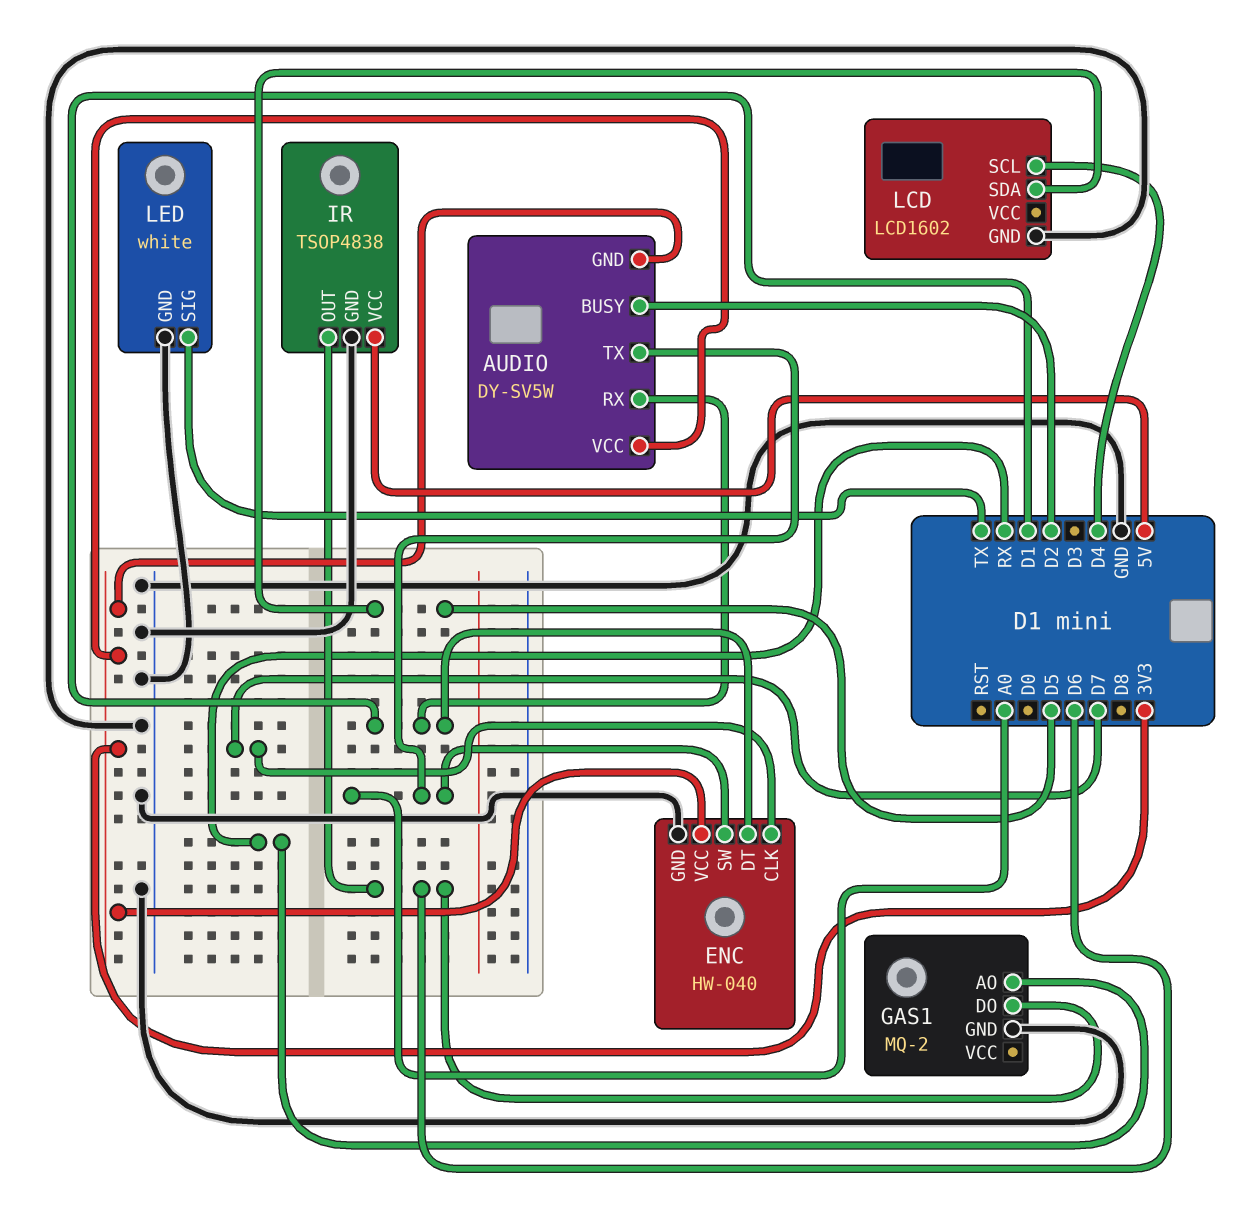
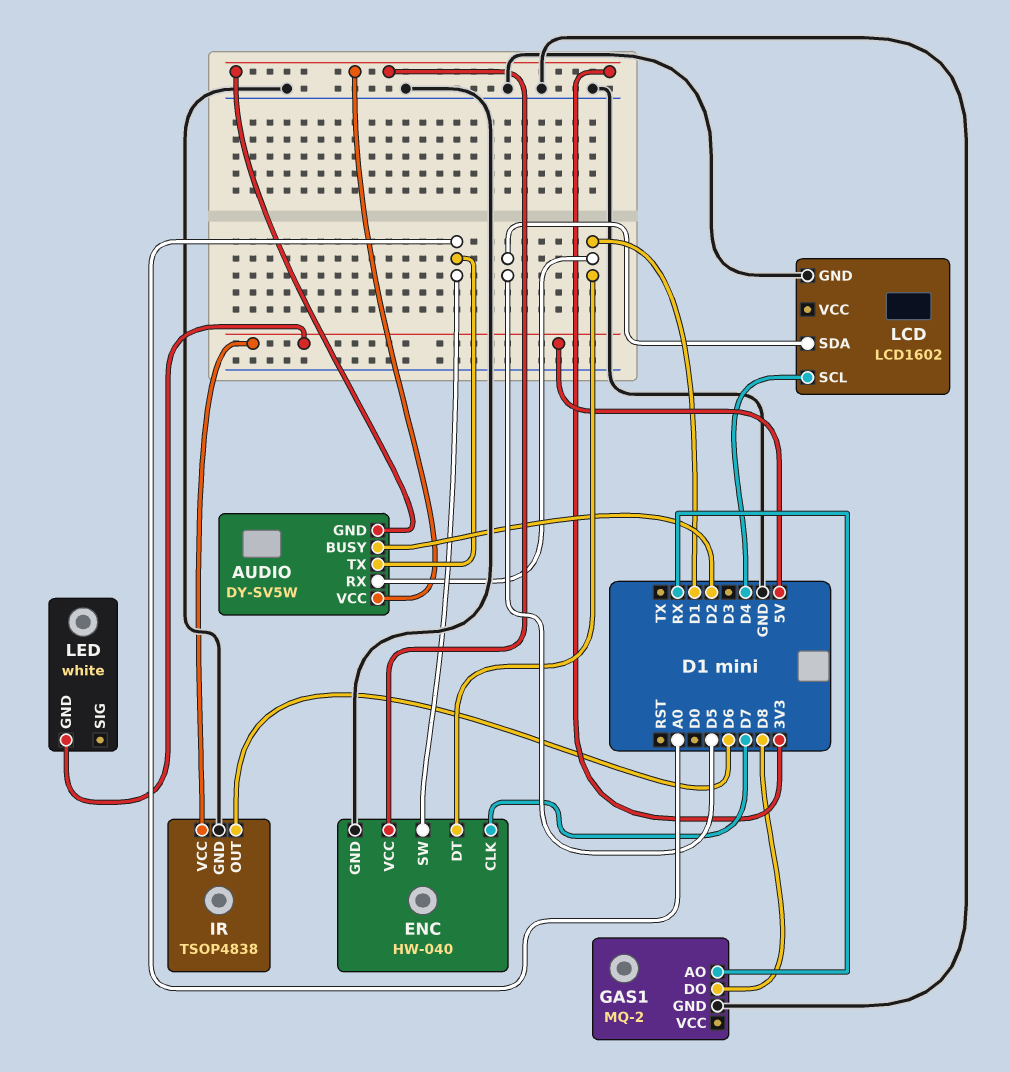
GAS1 pin DO: D6 -> D8
LED pin GND: GND -> 5V
LED pin SIG: TX -> none

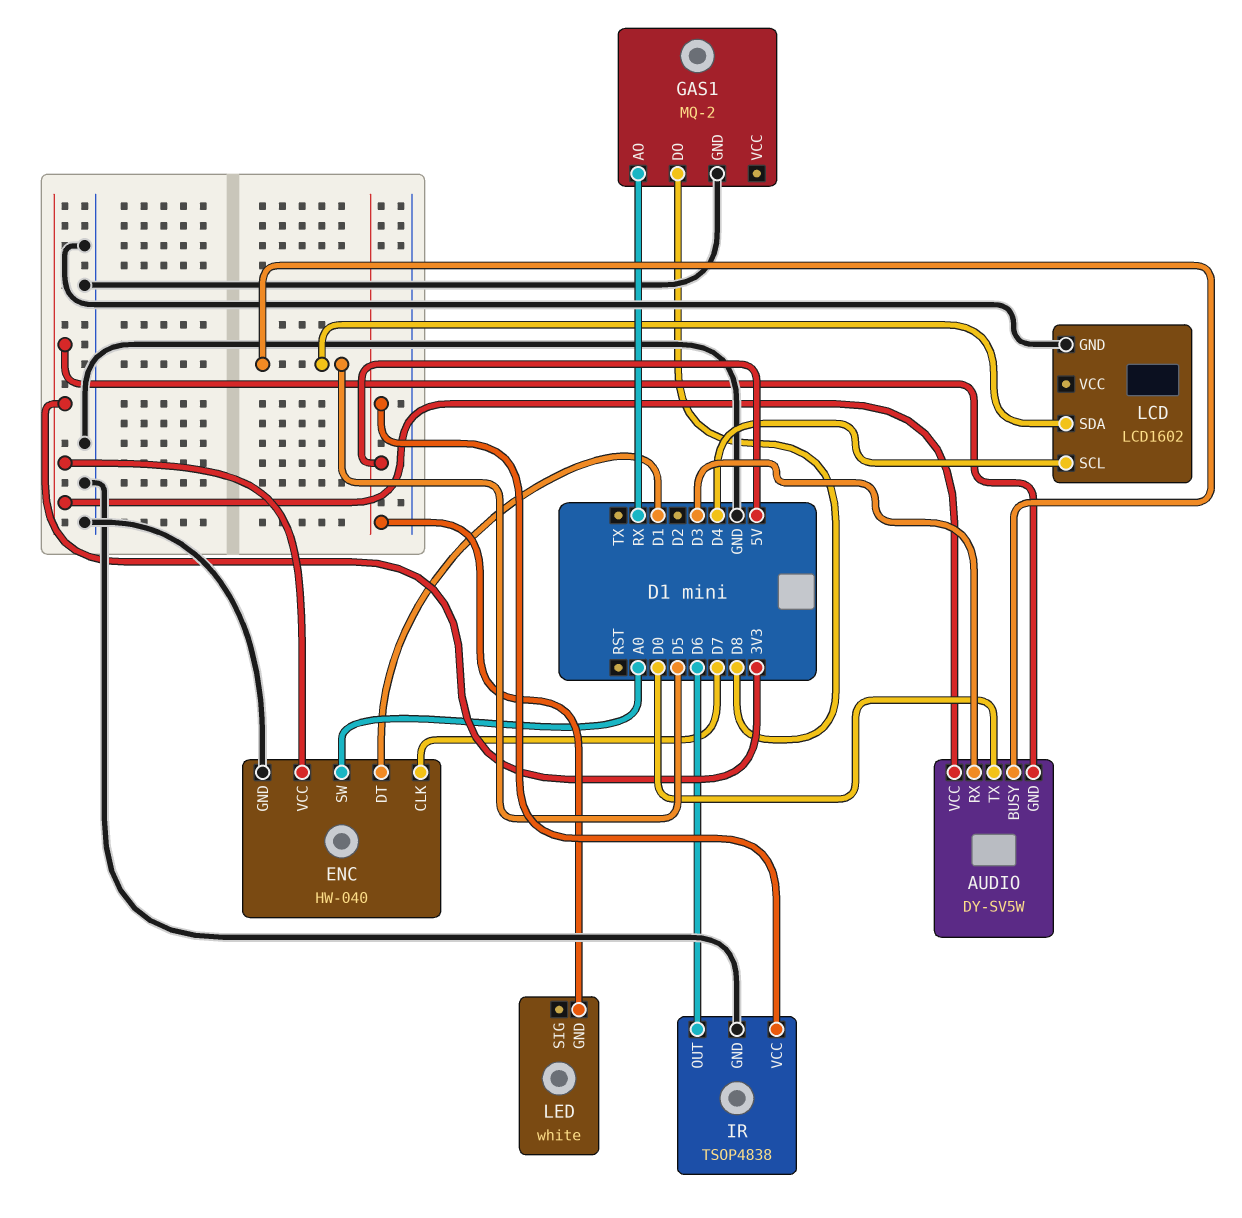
AUDIO pin BUSY: D2 -> D5
AUDIO pin RX: D1 -> D3
AUDIO pin TX: A0 -> D0

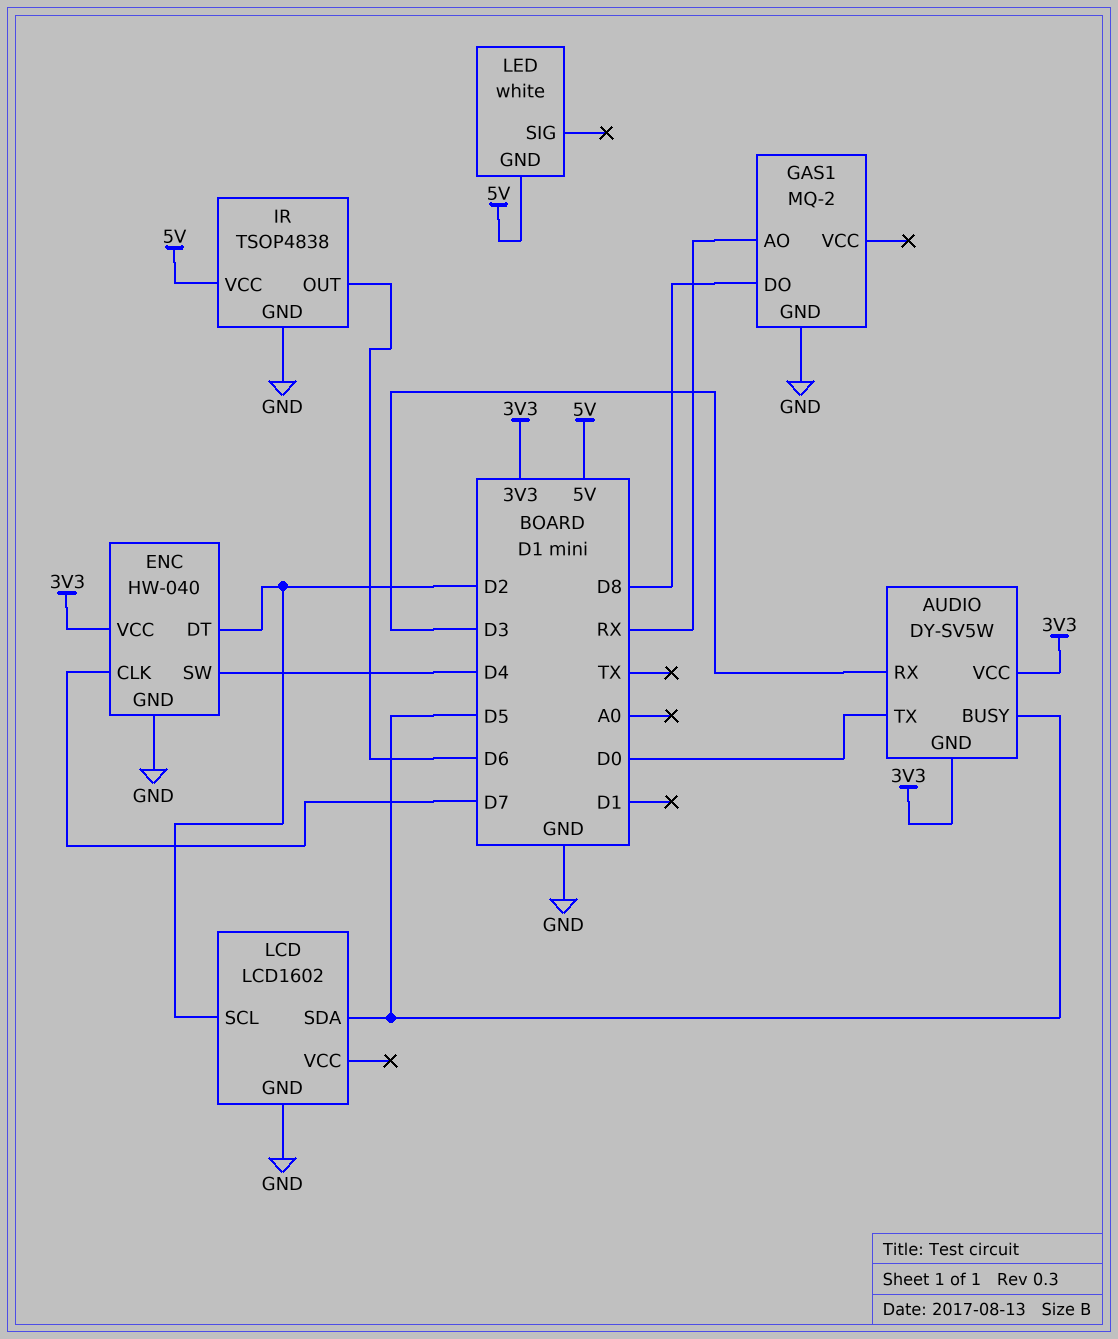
ENC pin DT: D1 -> D2
ENC pin SW: A0 -> D4
LCD pin SCL: D4 -> D2

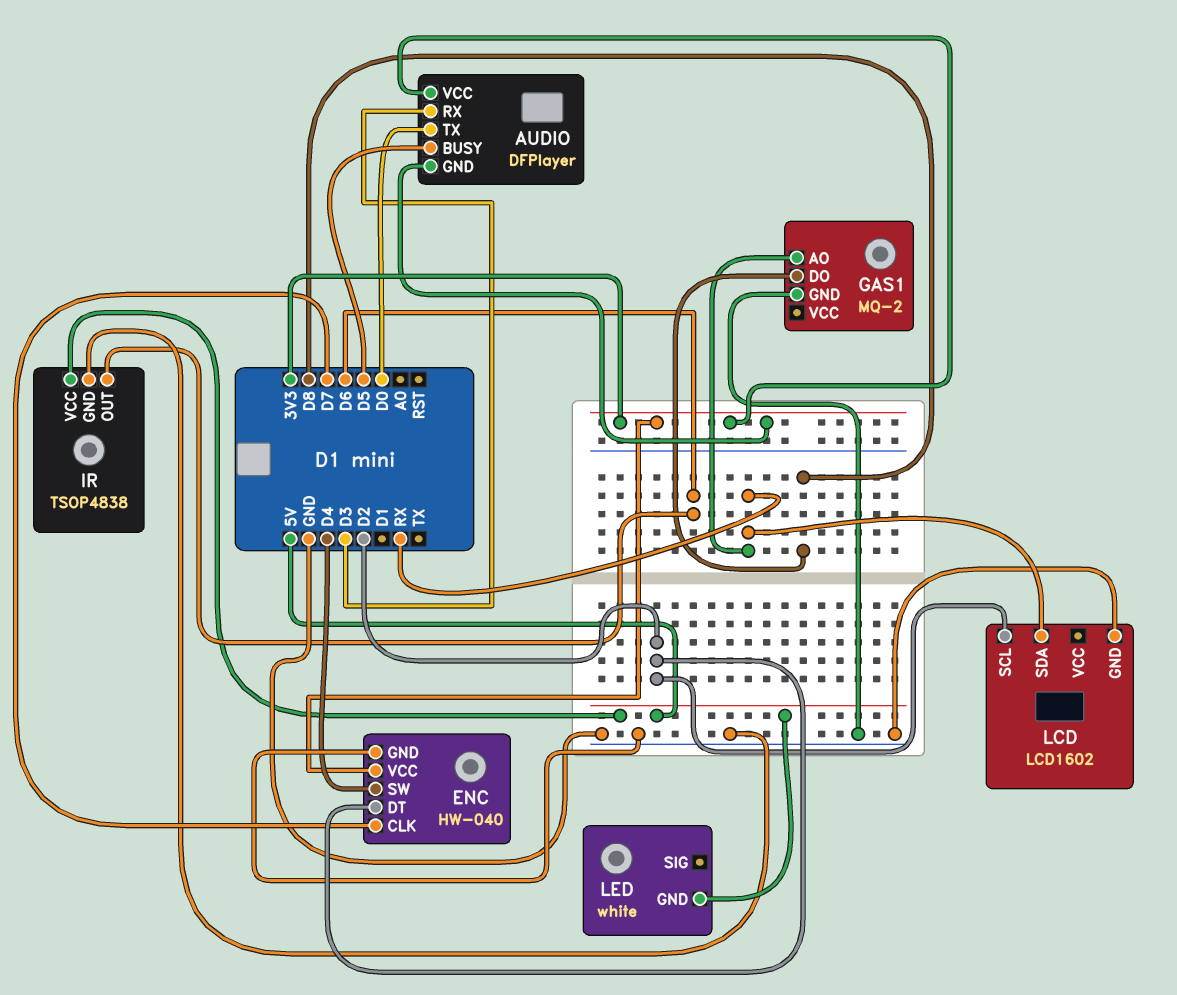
AUDIO: DY-SV5W -> DFPlayer
LCD pin SDA: D5 -> RX

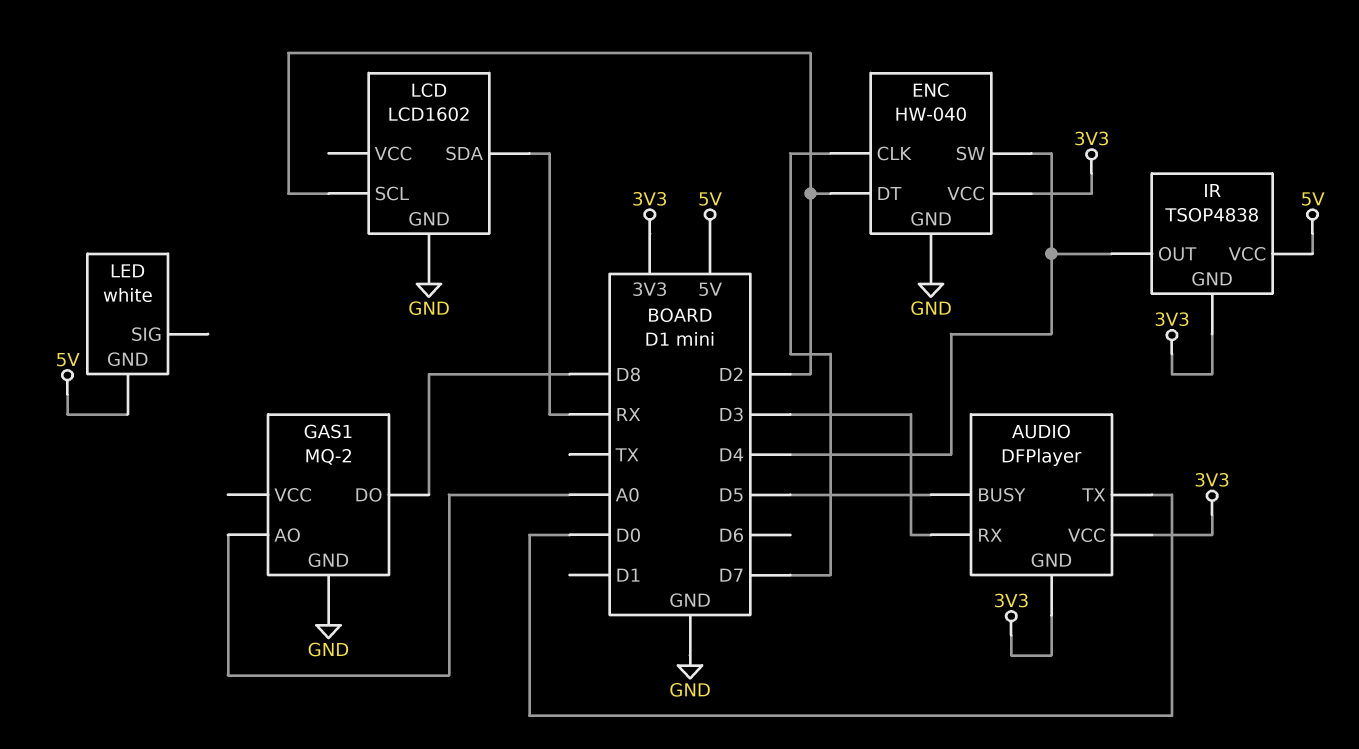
GAS1 pin AO: RX -> A0
IR pin GND: GND -> 3V3
IR pin OUT: D6 -> D4

